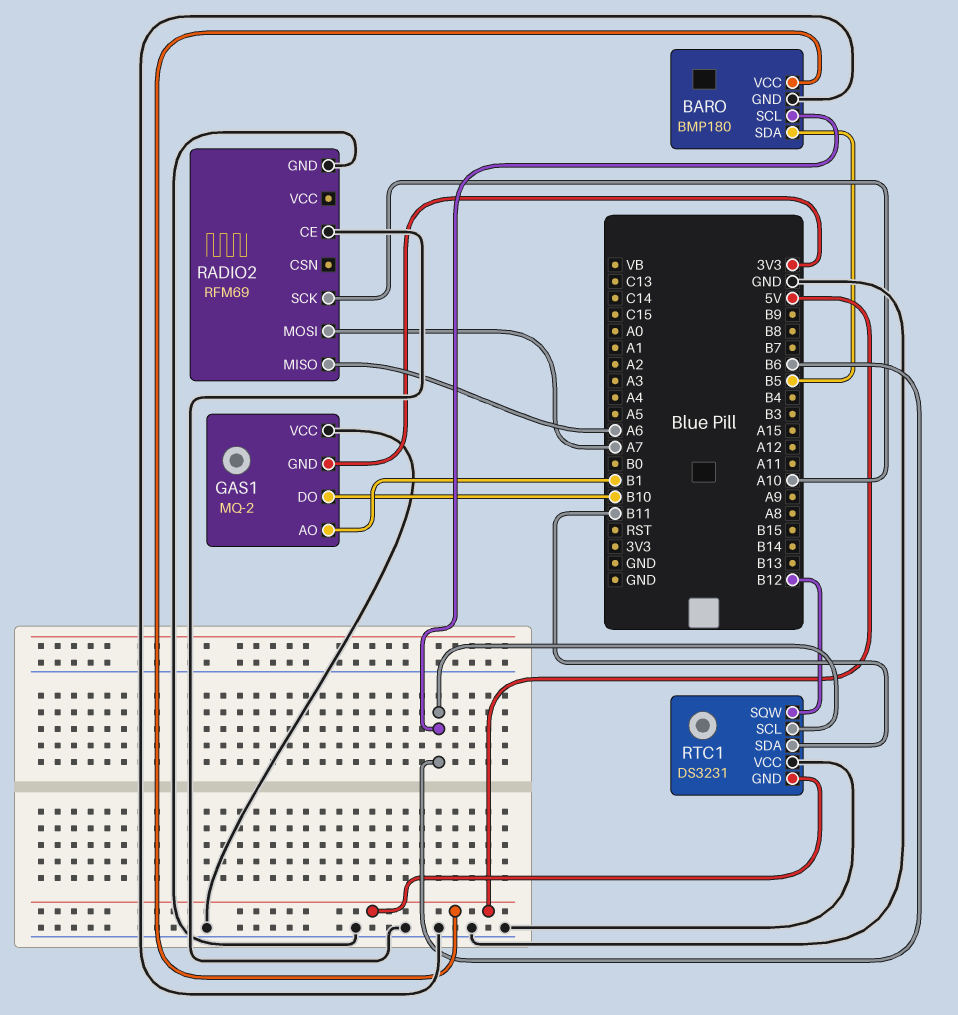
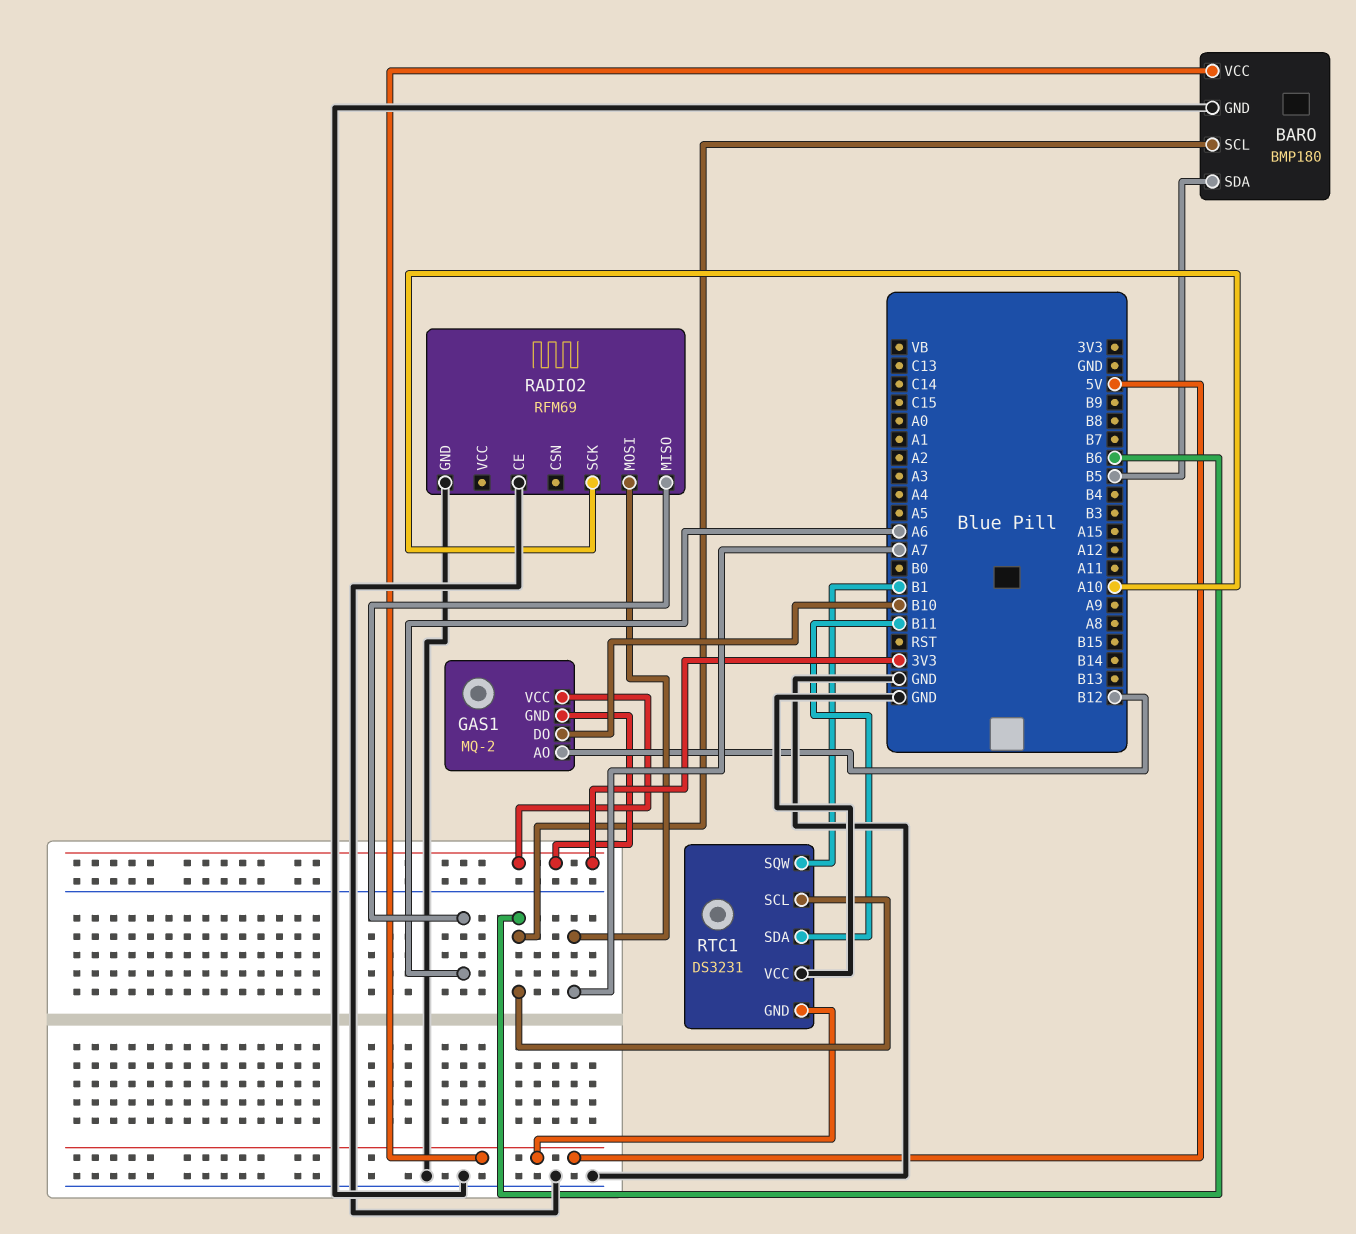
GAS1 pin AO: B1 -> B12
GAS1 pin VCC: GND -> 3V3
RTC1 pin SQW: B12 -> B1

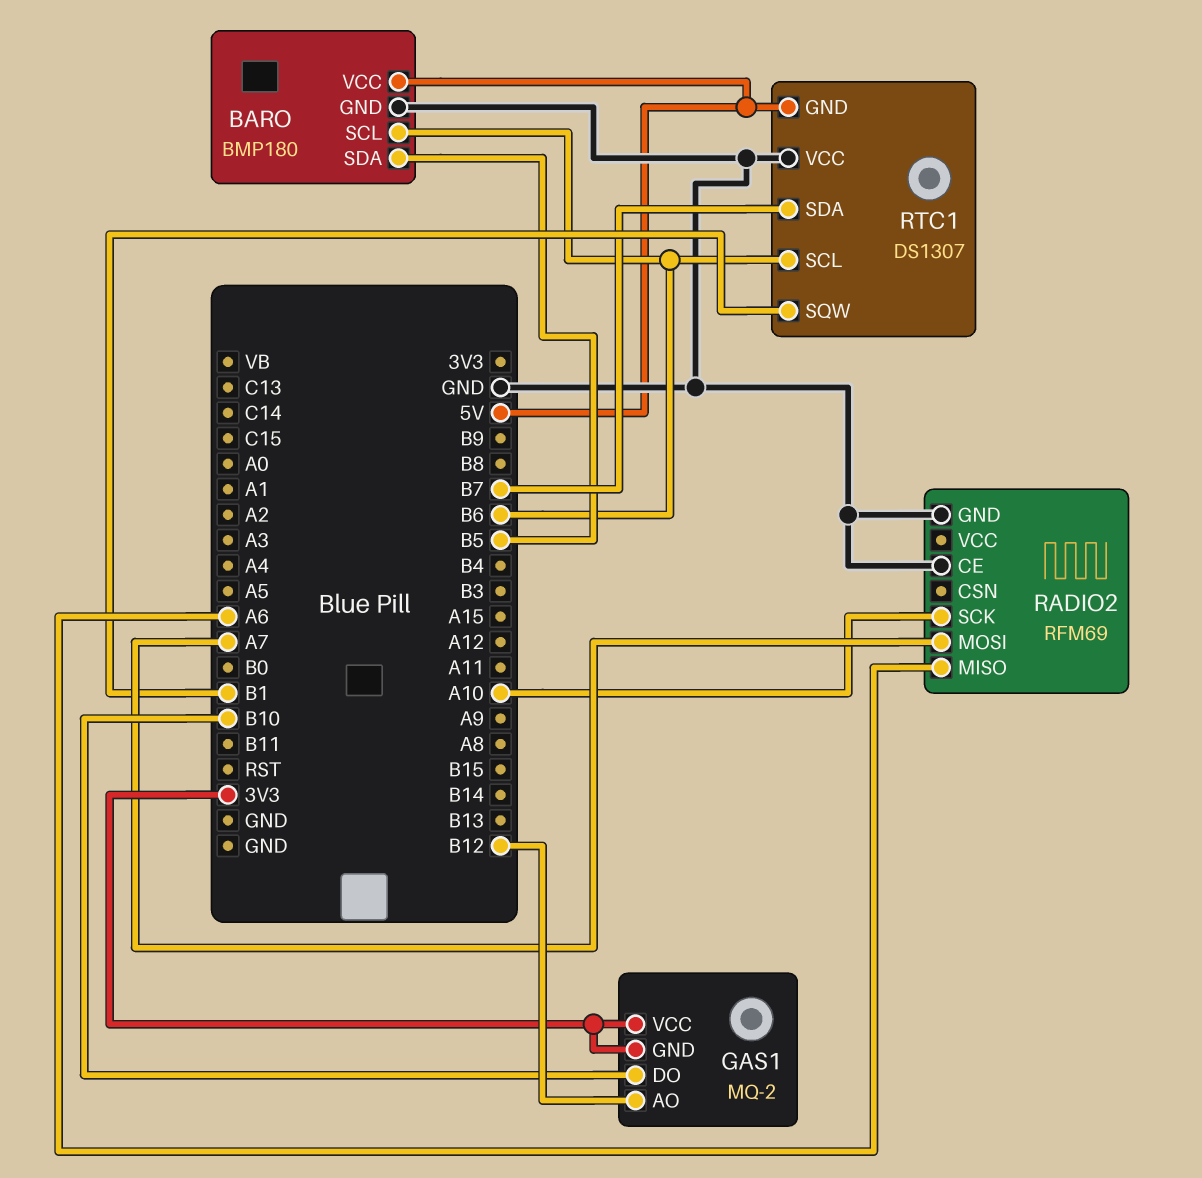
RTC1: DS3231 -> DS1307
RTC1 pin SDA: B11 -> B7

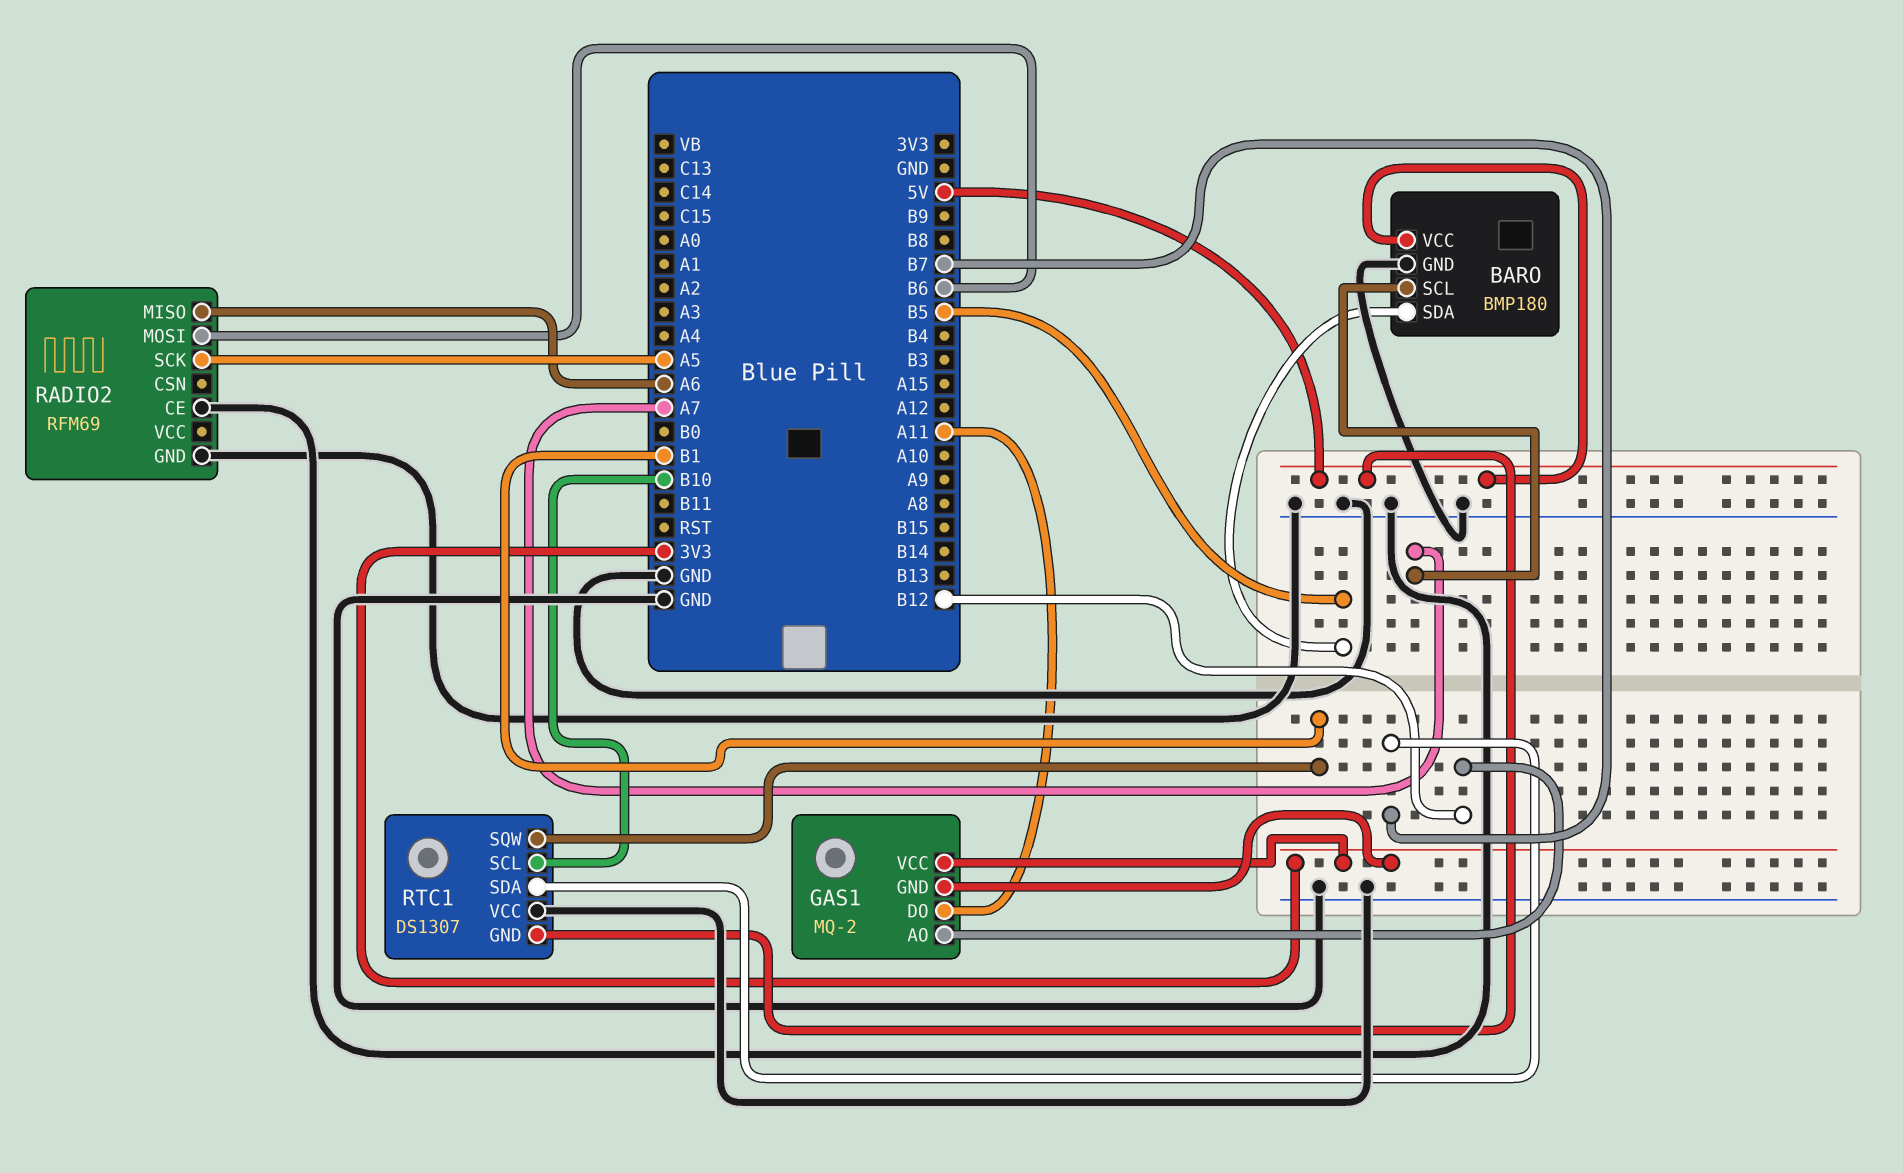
BARO pin SCL: B6 -> A7
GAS1 pin DO: B10 -> A11
RADIO2 pin MOSI: A7 -> B6
RADIO2 pin SCK: A10 -> A5
RTC1 pin SCL: B6 -> B10

